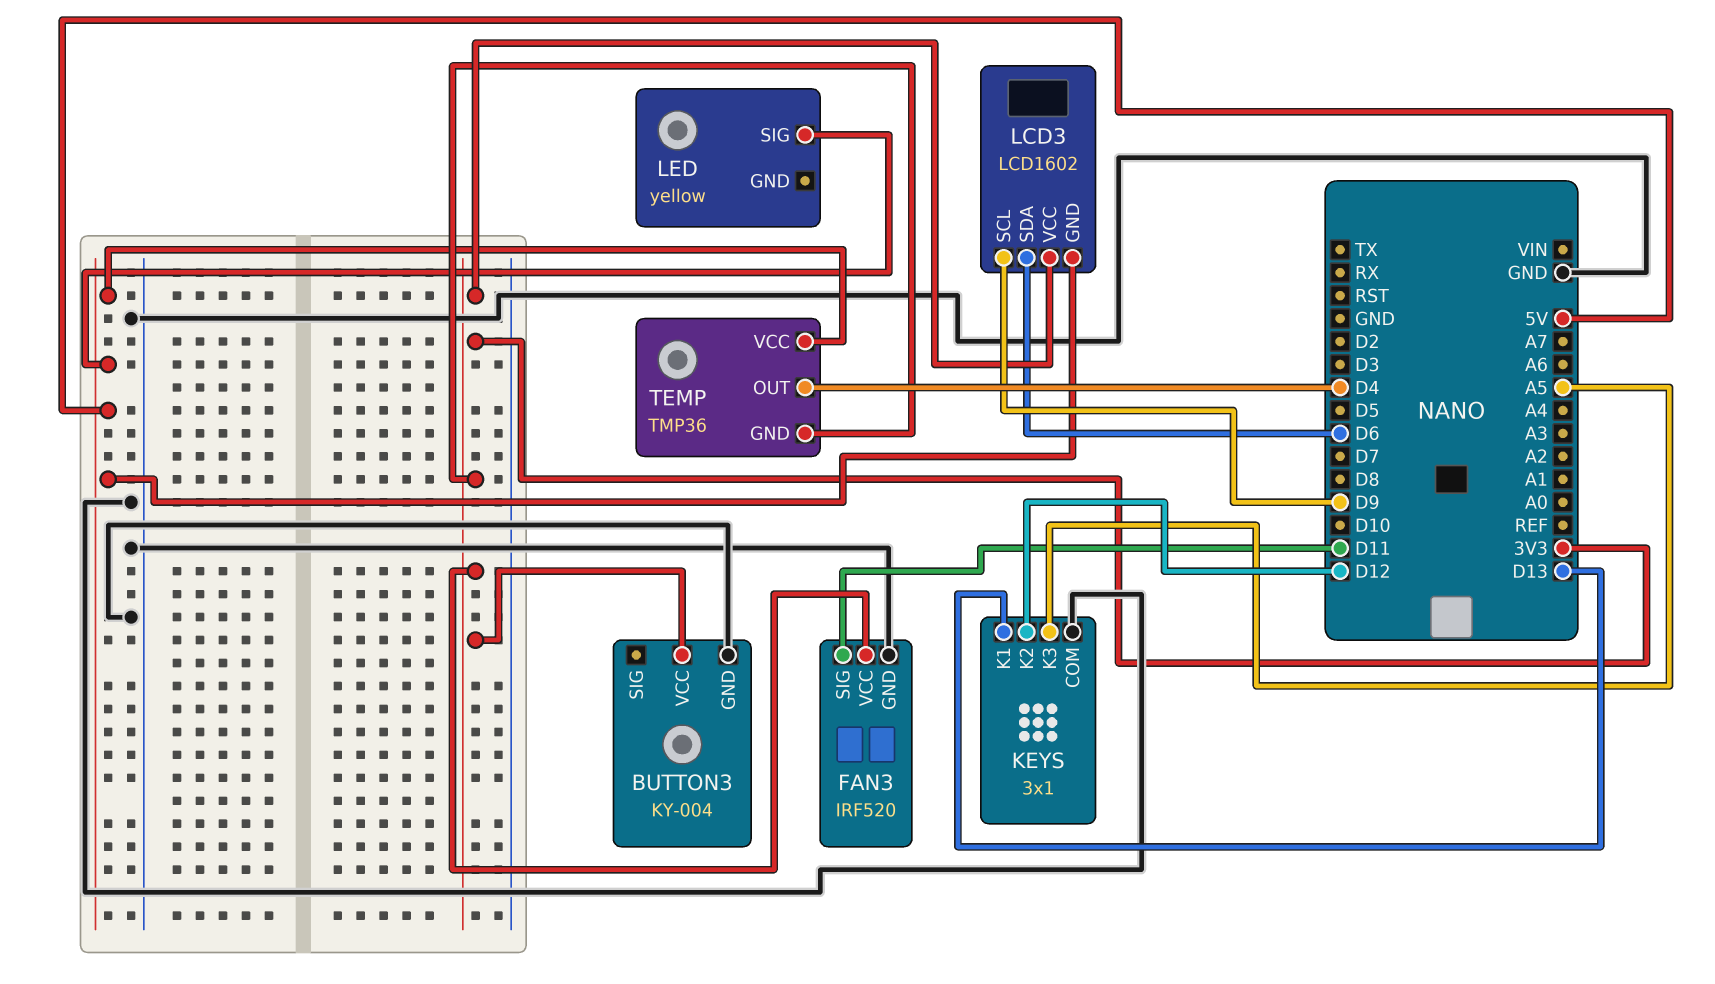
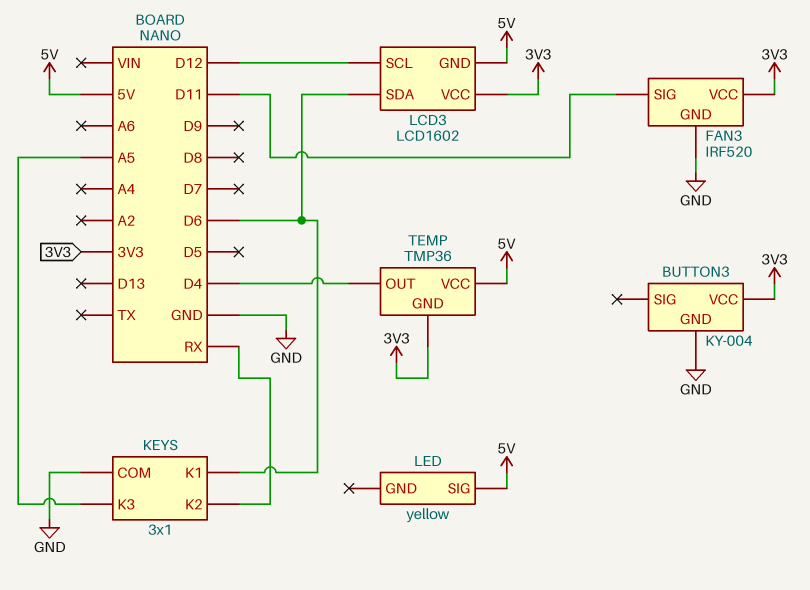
KEYS pin K1: D13 -> D6
KEYS pin K2: D12 -> RX
LCD3 pin SCL: D9 -> D12

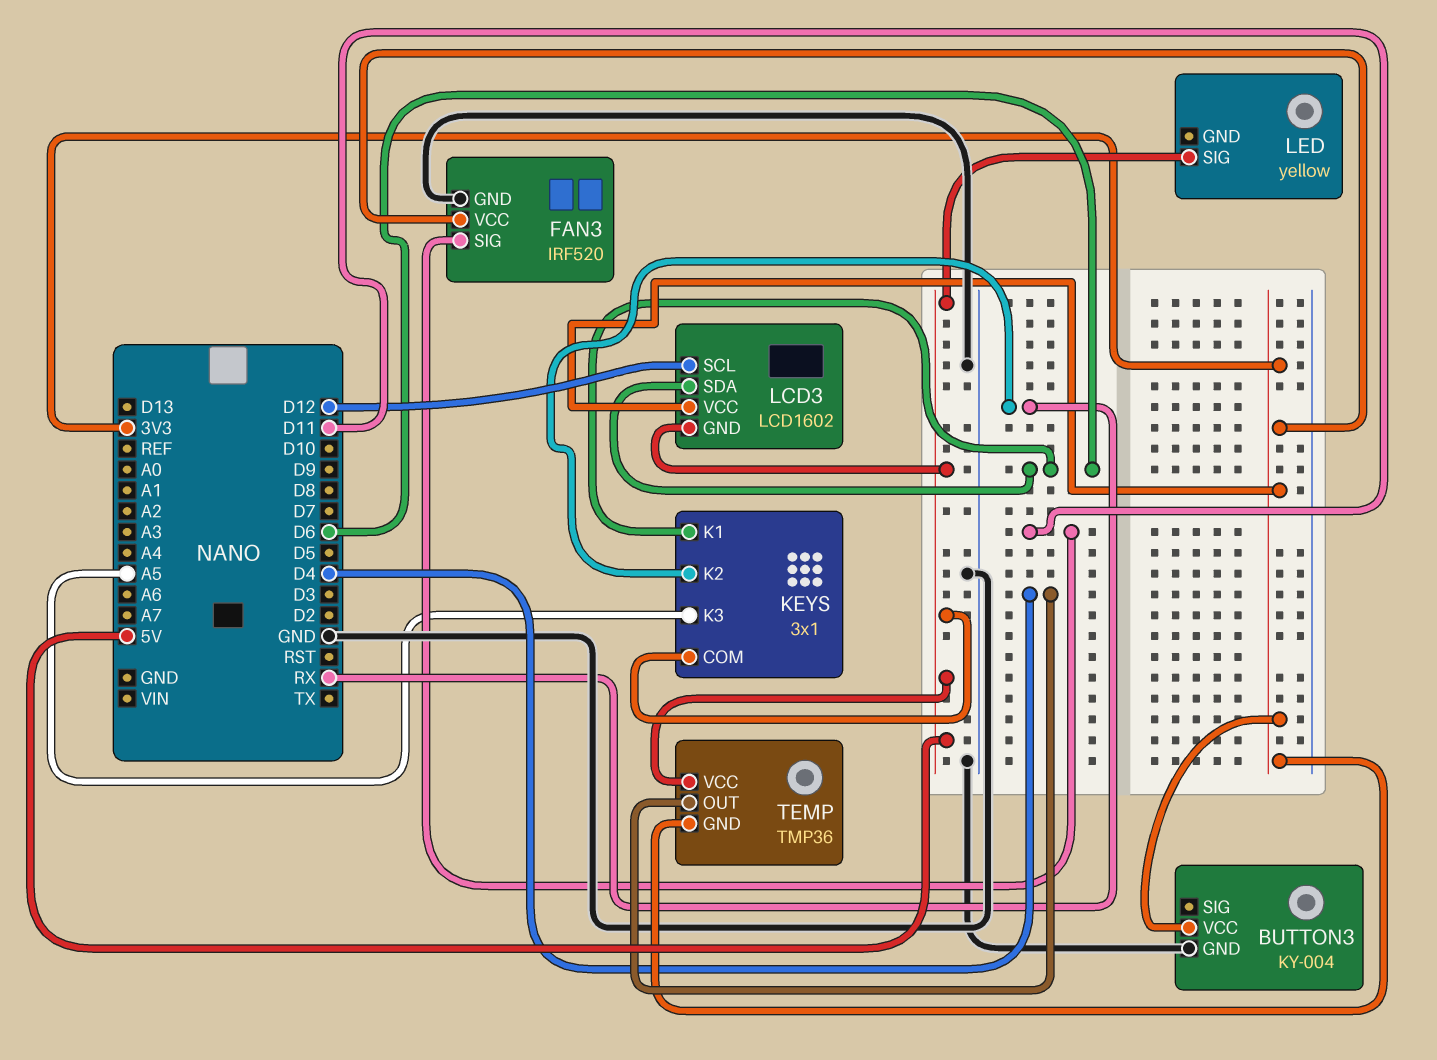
KEYS pin COM: GND -> 5V

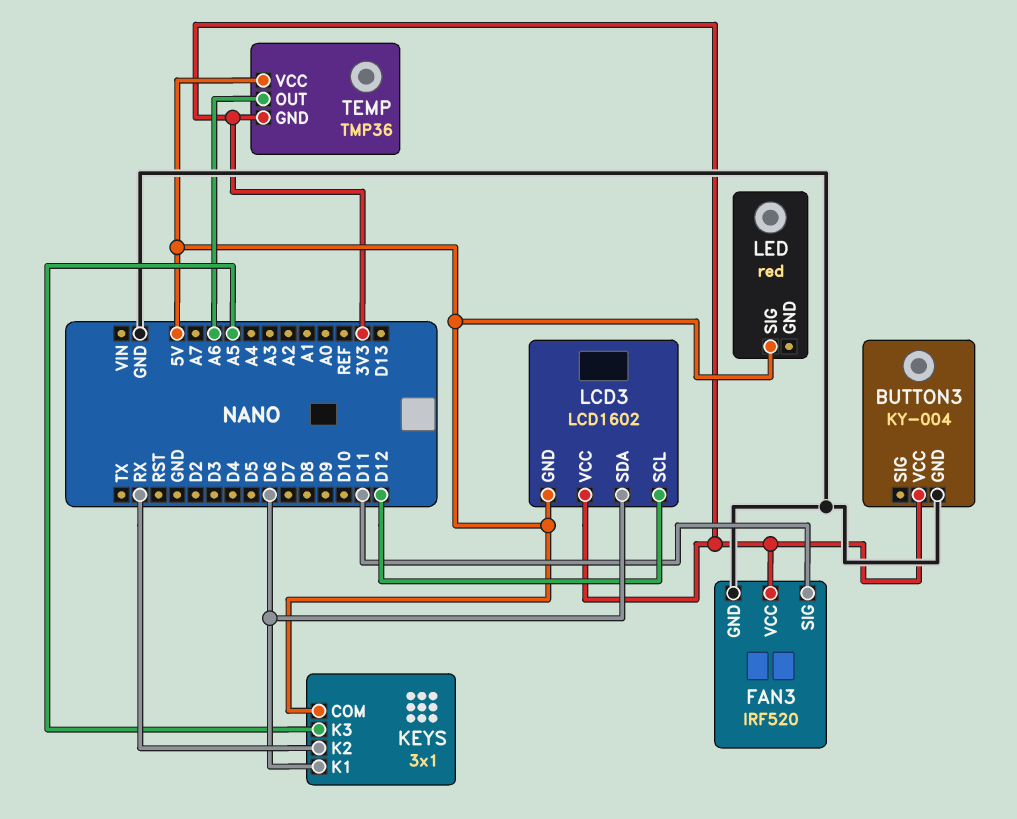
LED: yellow -> red
TEMP pin OUT: D4 -> A6

